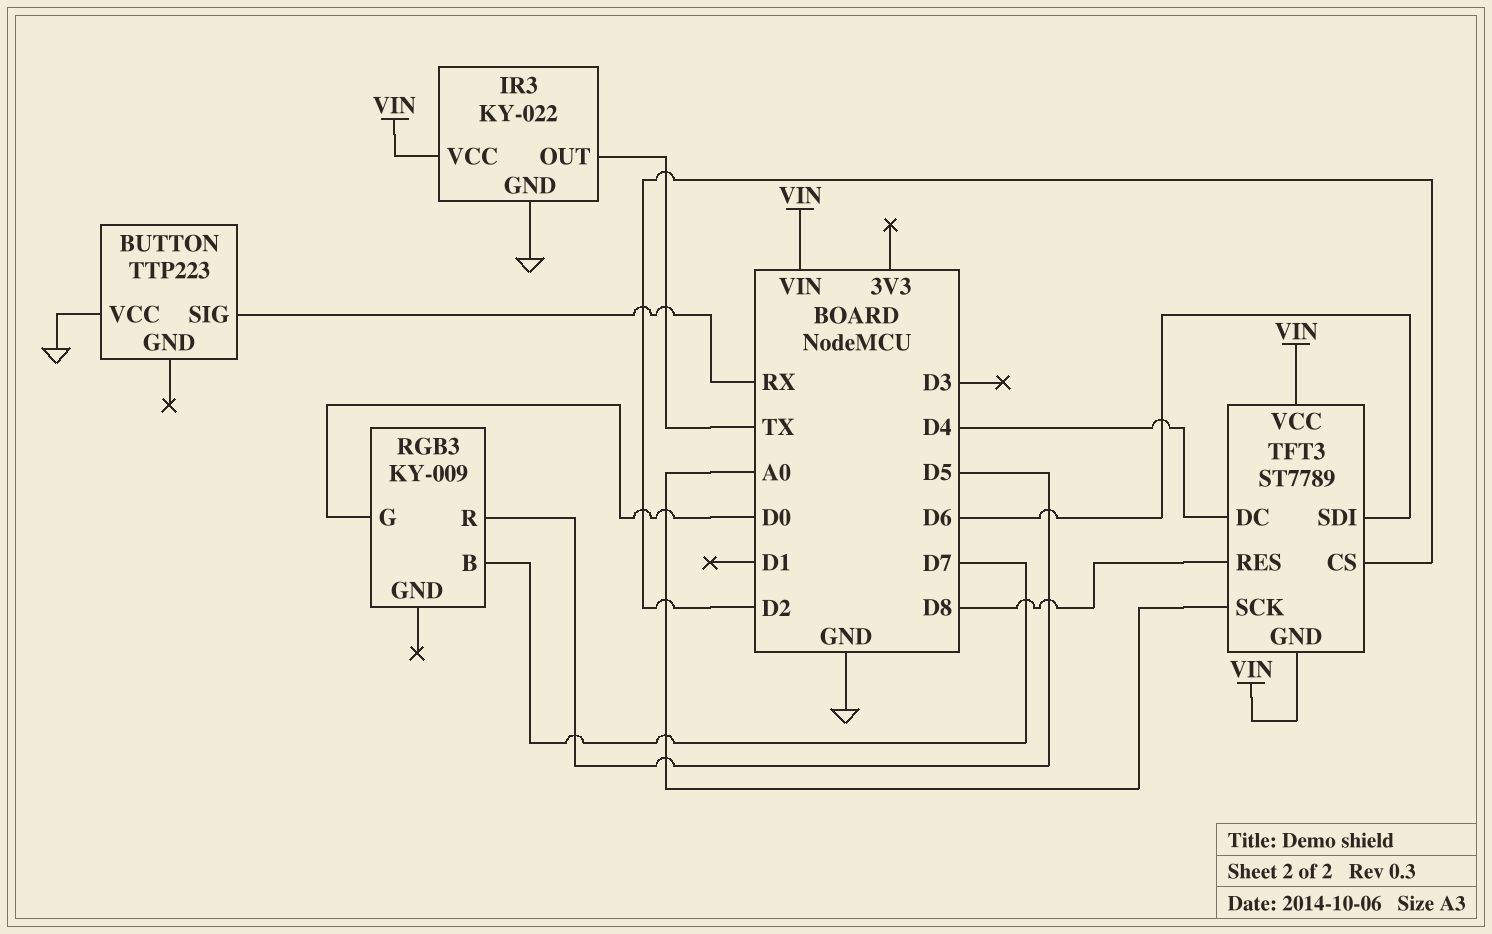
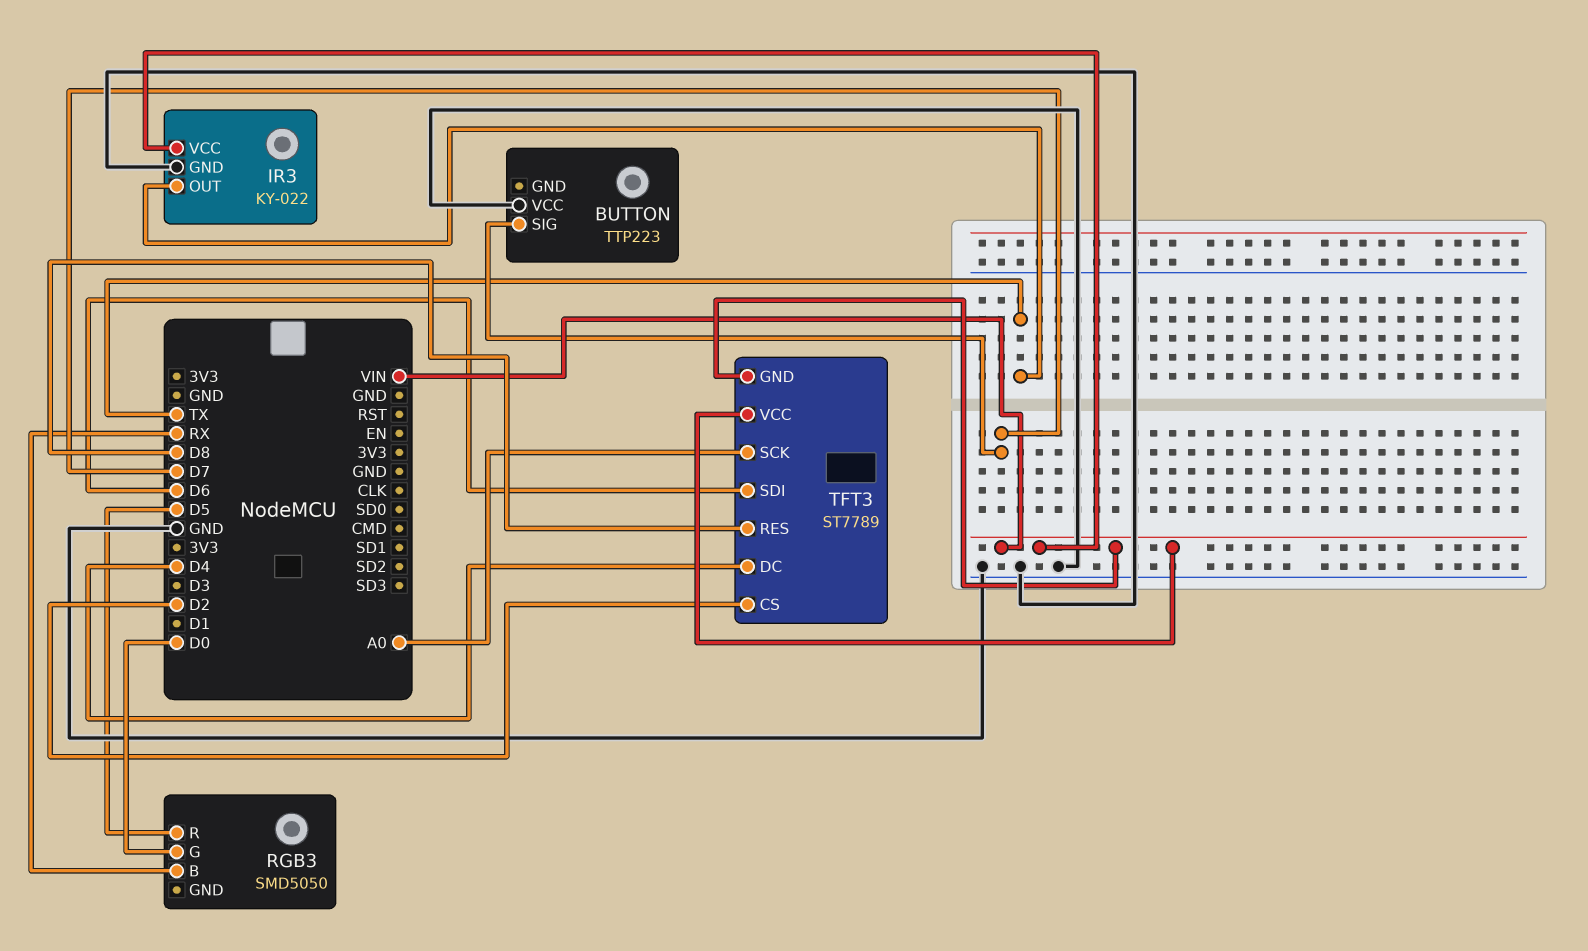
BUTTON pin SIG: RX -> D7
RGB3: KY-009 -> SMD5050
RGB3 pin B: D7 -> RX

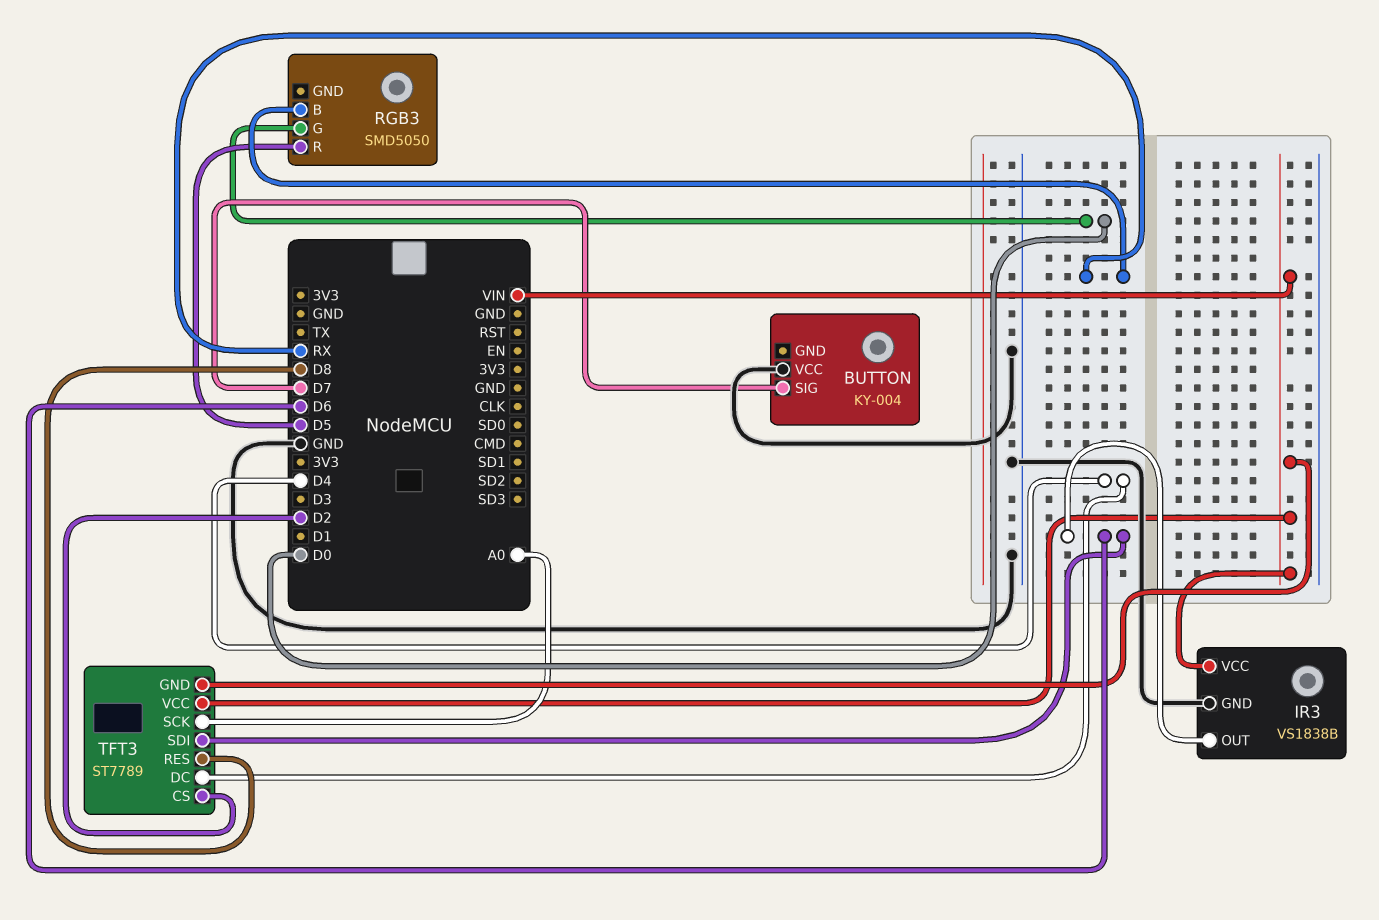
BUTTON: TTP223 -> KY-004
IR3: KY-022 -> VS1838B
IR3 pin OUT: TX -> D6

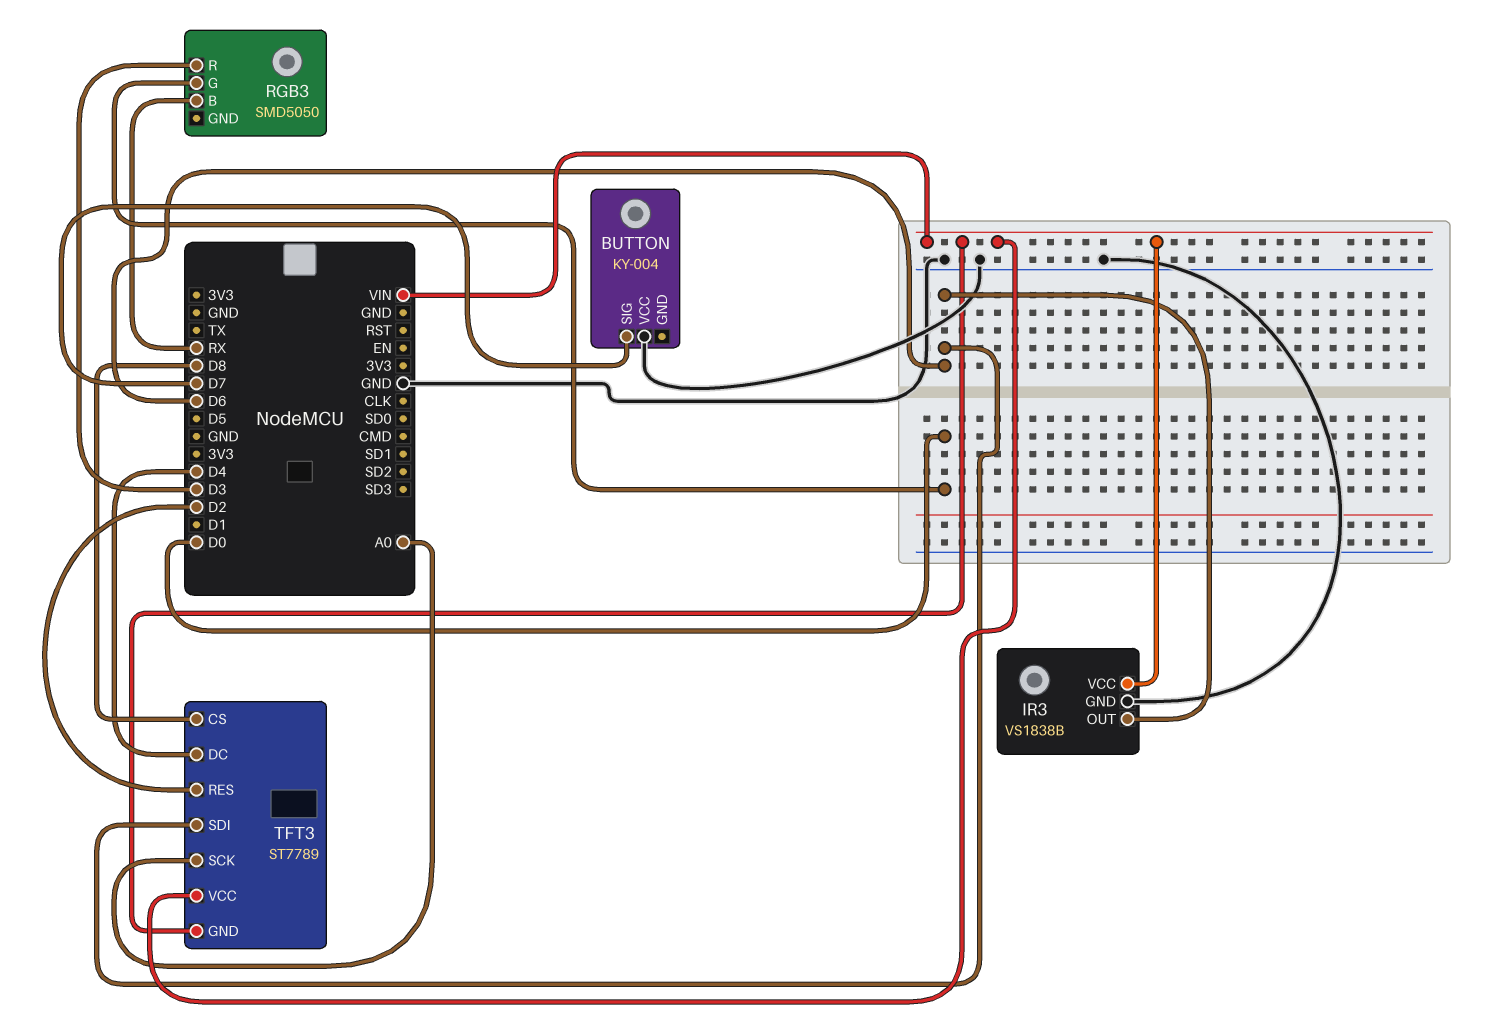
RGB3 pin R: D5 -> D3
TFT3 pin CS: D2 -> D8
TFT3 pin RES: D8 -> D2

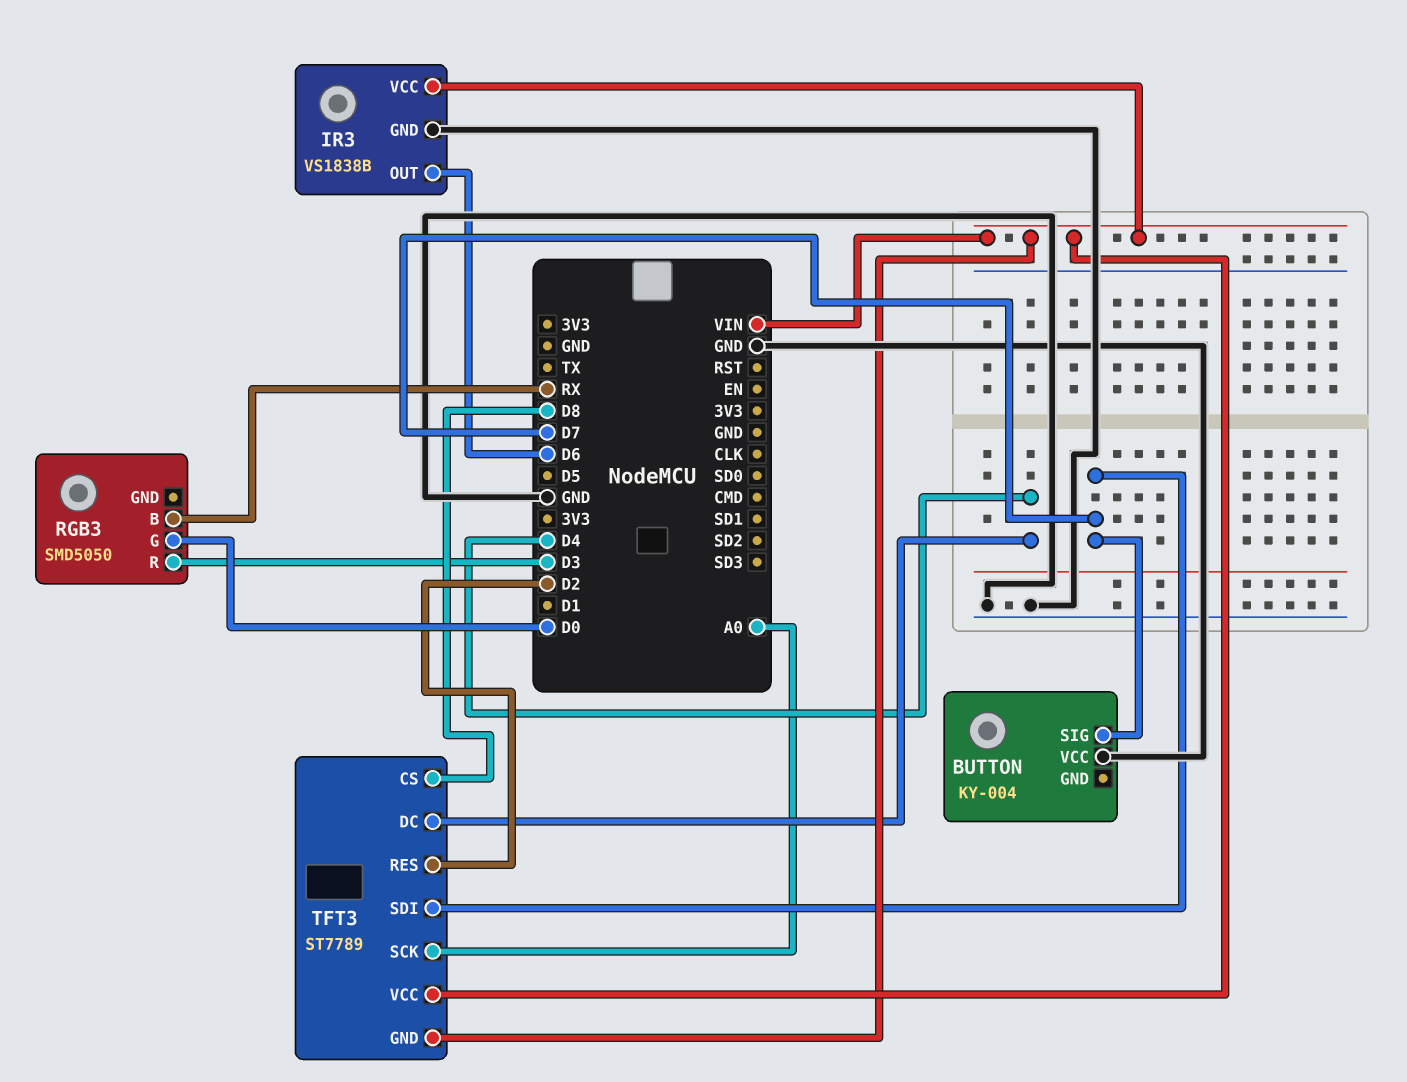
TFT3 pin SDI: D6 -> D7

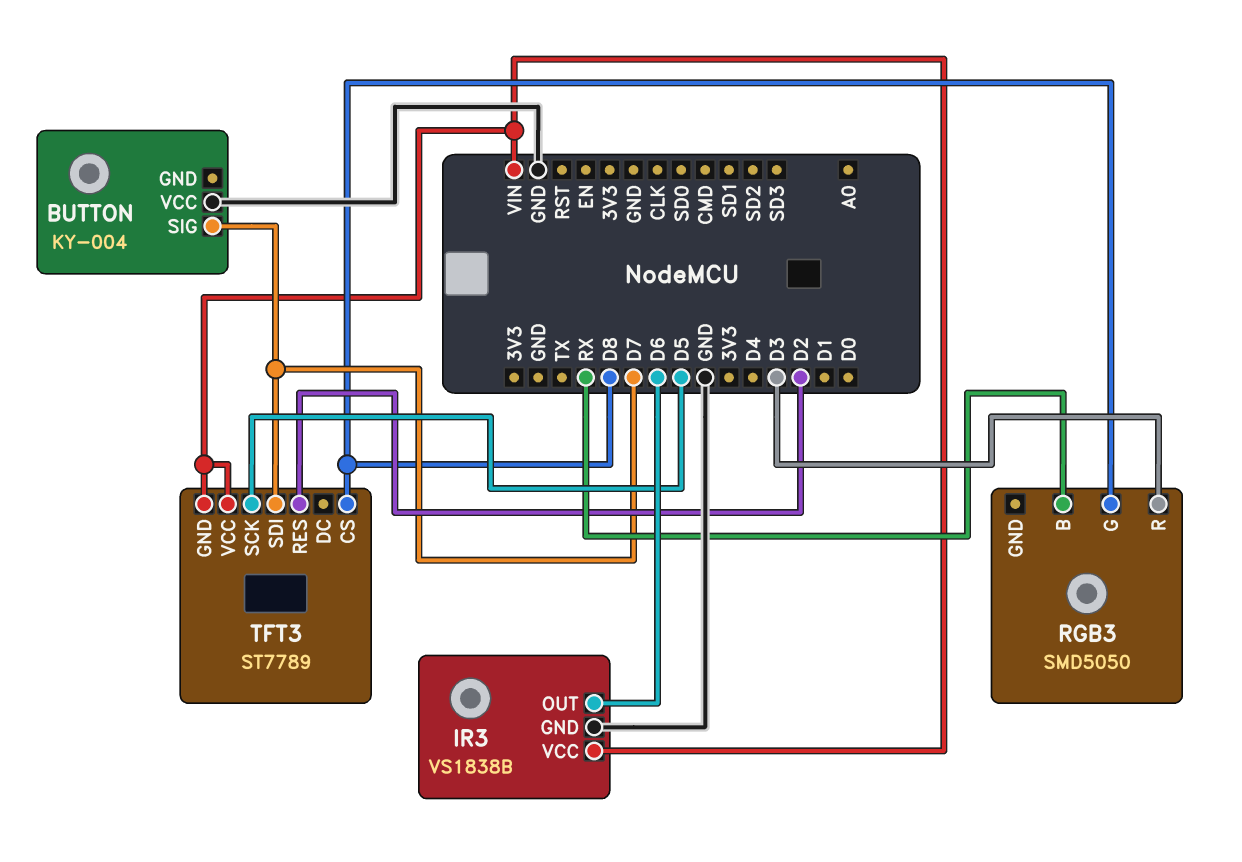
RGB3 pin G: D0 -> D8
TFT3 pin DC: D4 -> none
TFT3 pin SCK: A0 -> D5

